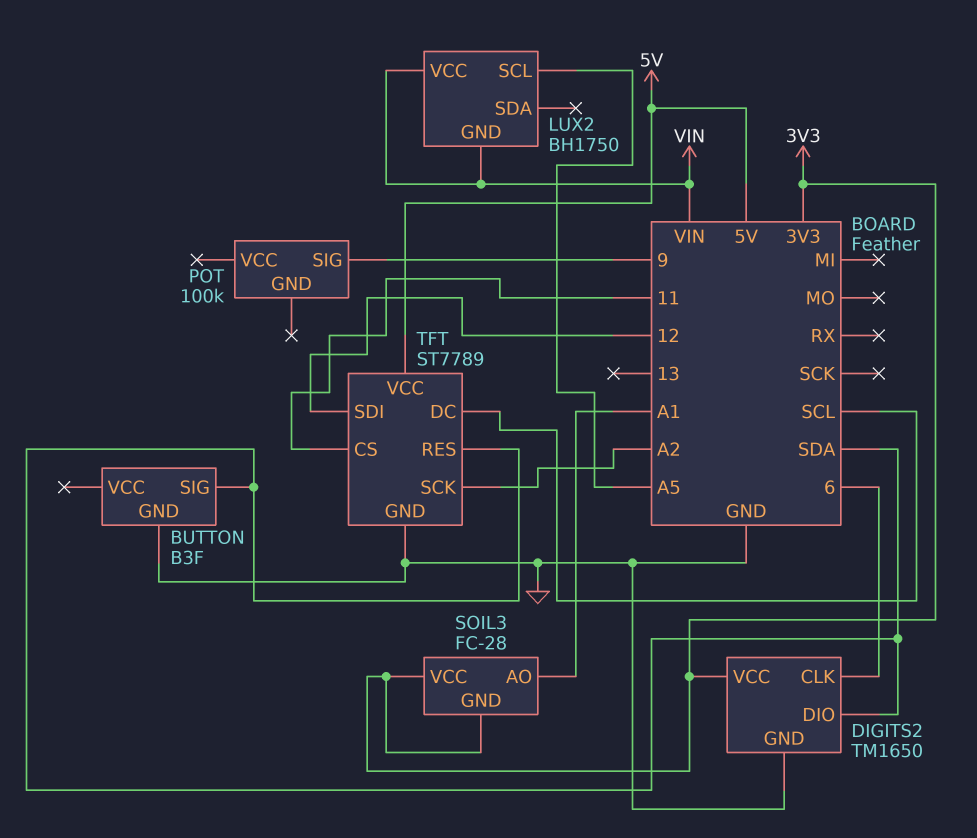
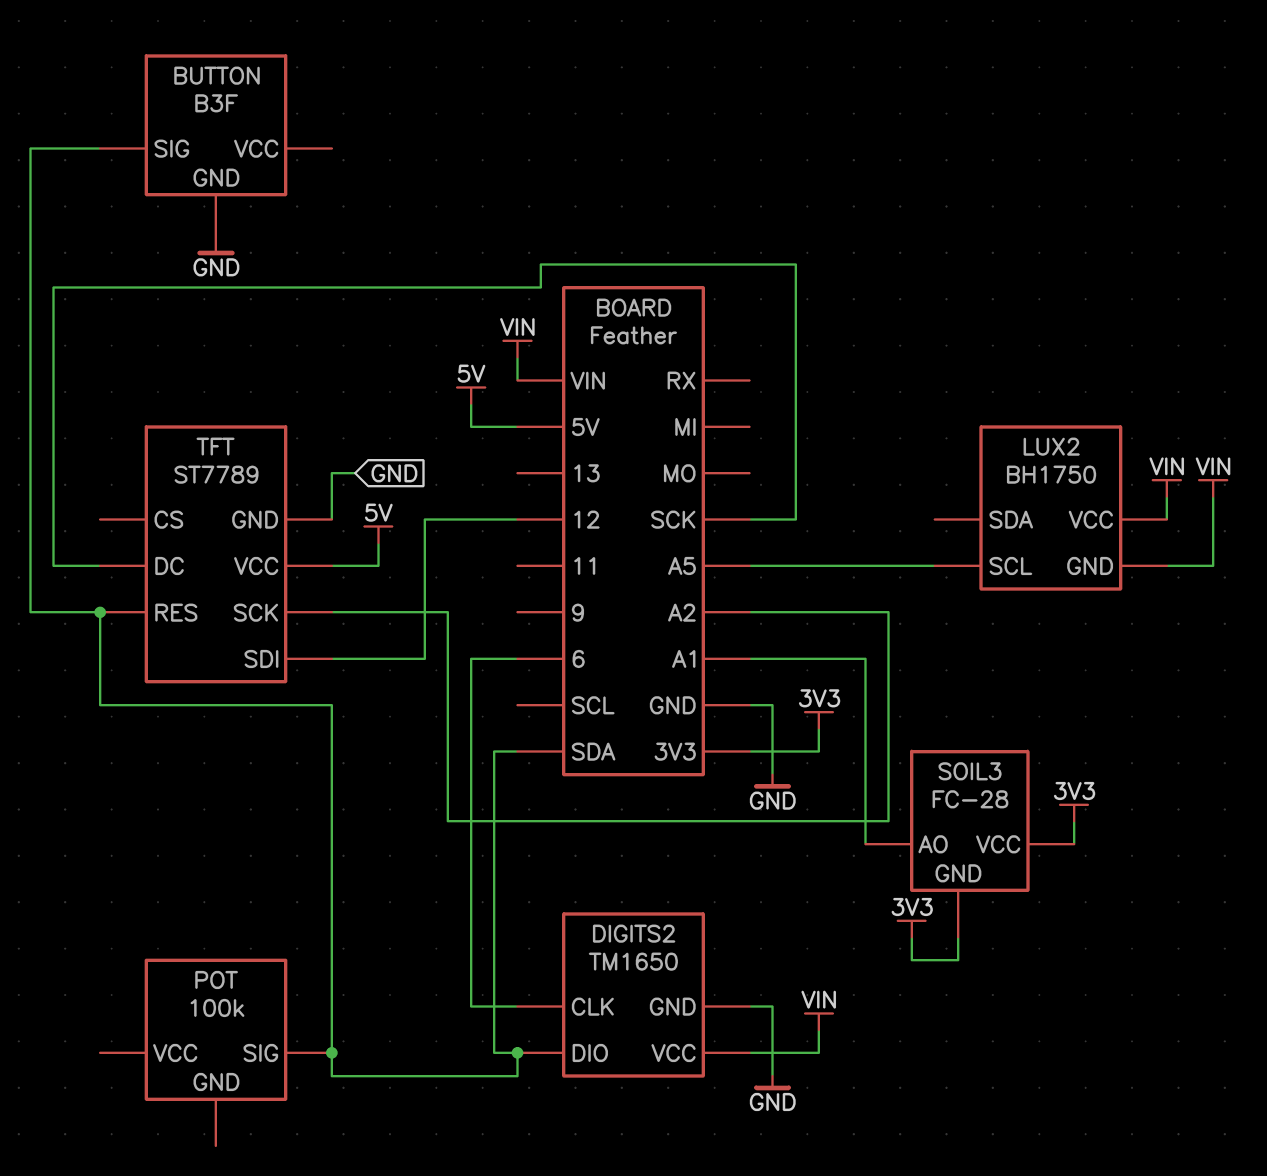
DIGITS2 pin VCC: 3V3 -> VIN
POT pin SIG: 9 -> SDA
TFT pin CS: 11 -> none
TFT pin DC: SCL -> SCK

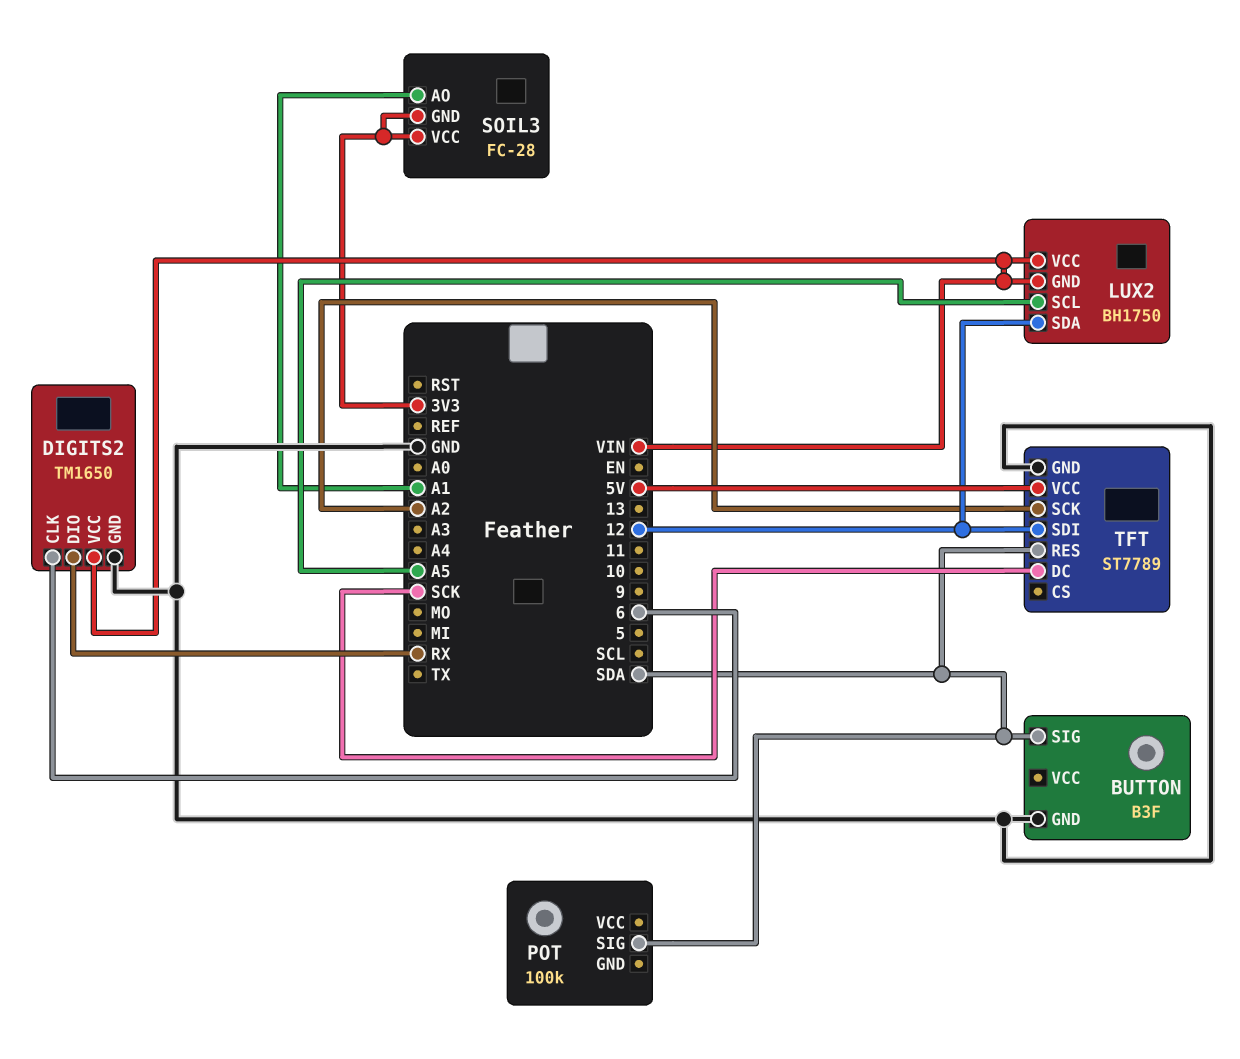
DIGITS2 pin DIO: SDA -> RX
LUX2 pin SDA: none -> 12

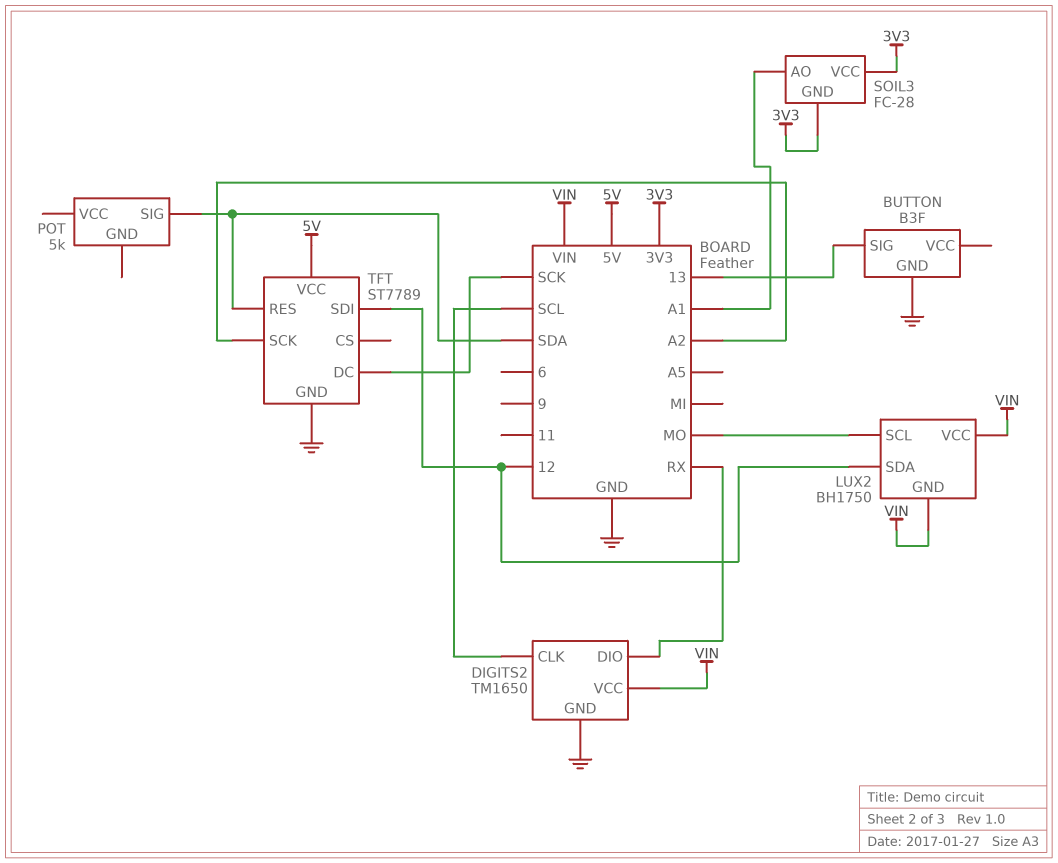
BUTTON pin SIG: SDA -> 13
DIGITS2 pin CLK: 6 -> SCL
LUX2 pin SCL: A5 -> MO
POT: 100k -> 5k

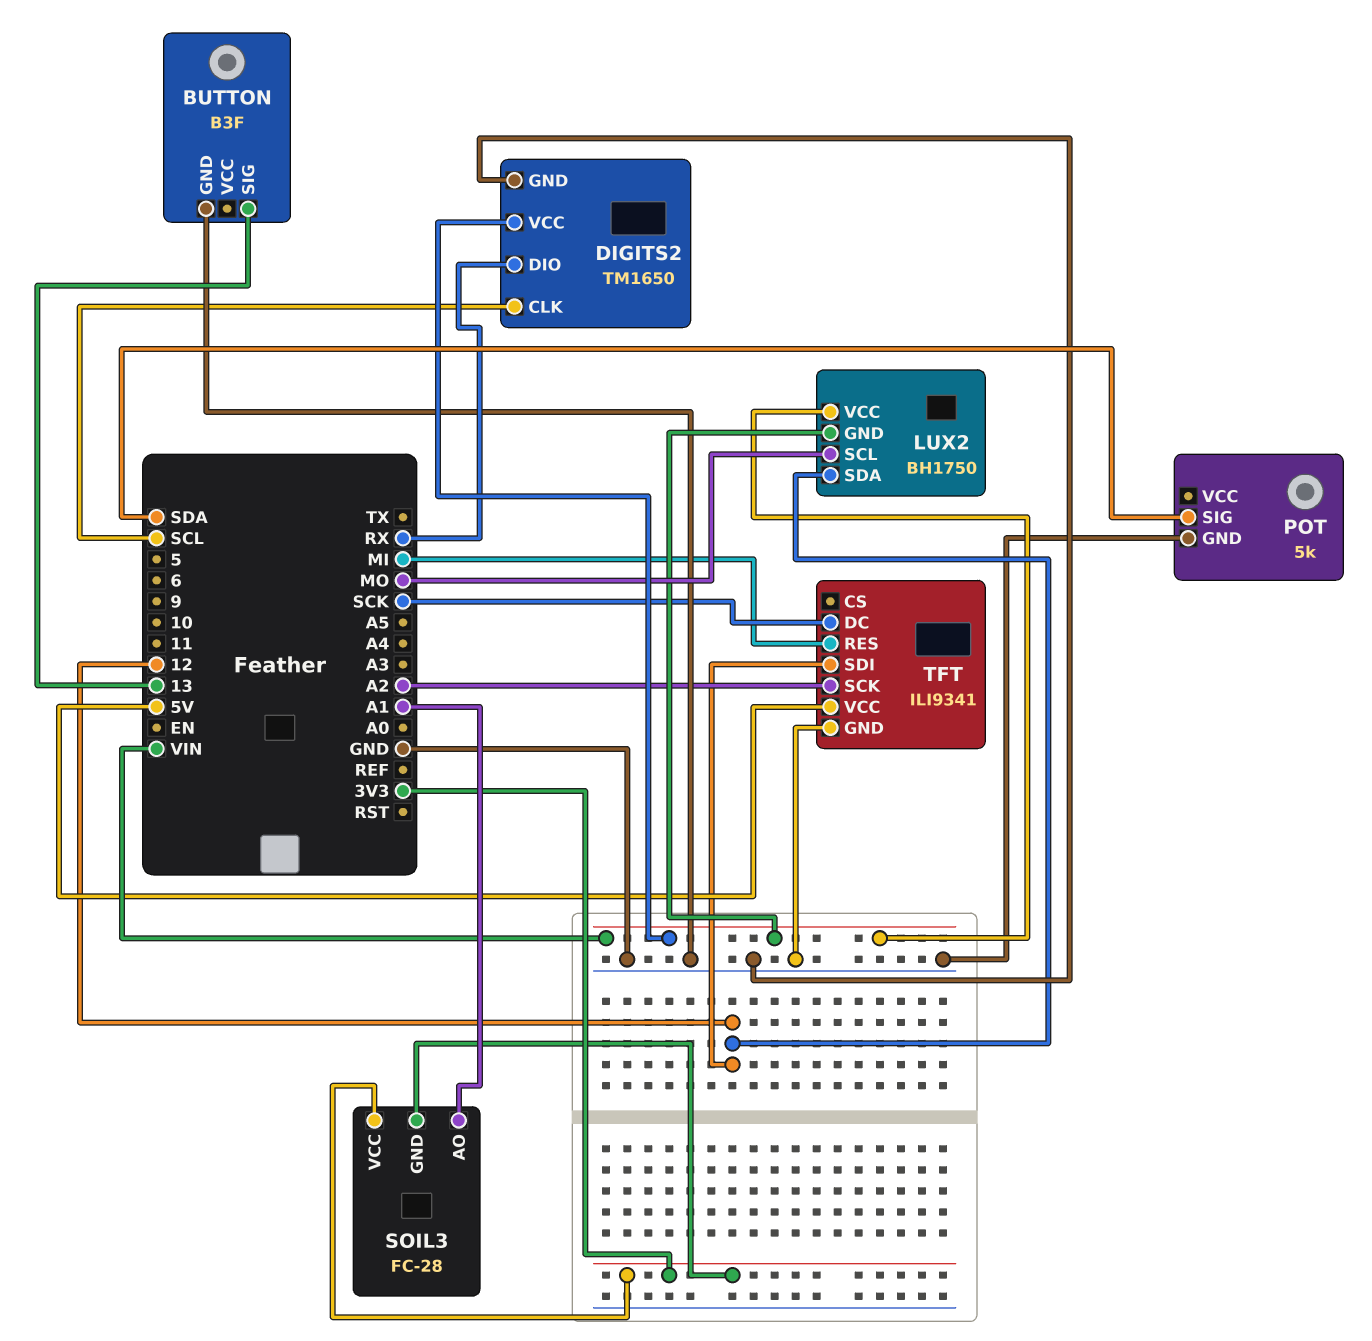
POT pin GND: none -> GND
TFT: ST7789 -> ILI9341
TFT pin RES: SDA -> MI

